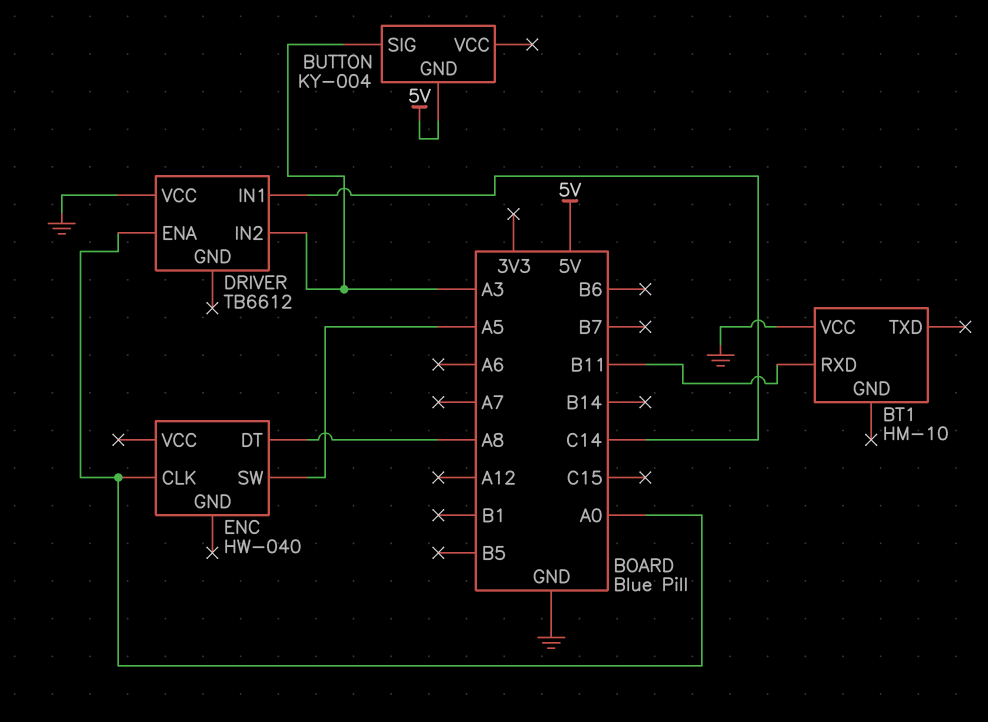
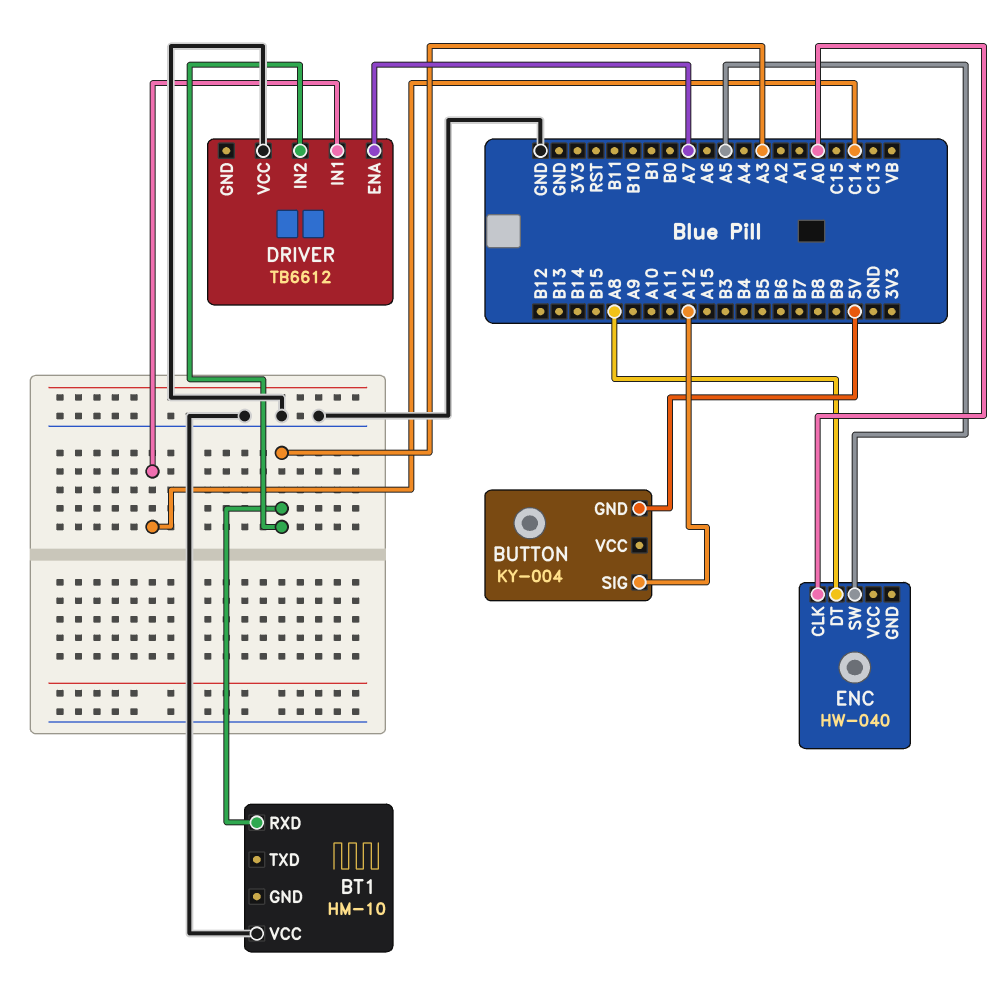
BT1 pin RXD: B11 -> A3
BUTTON pin SIG: A3 -> A12
DRIVER pin ENA: A0 -> A7

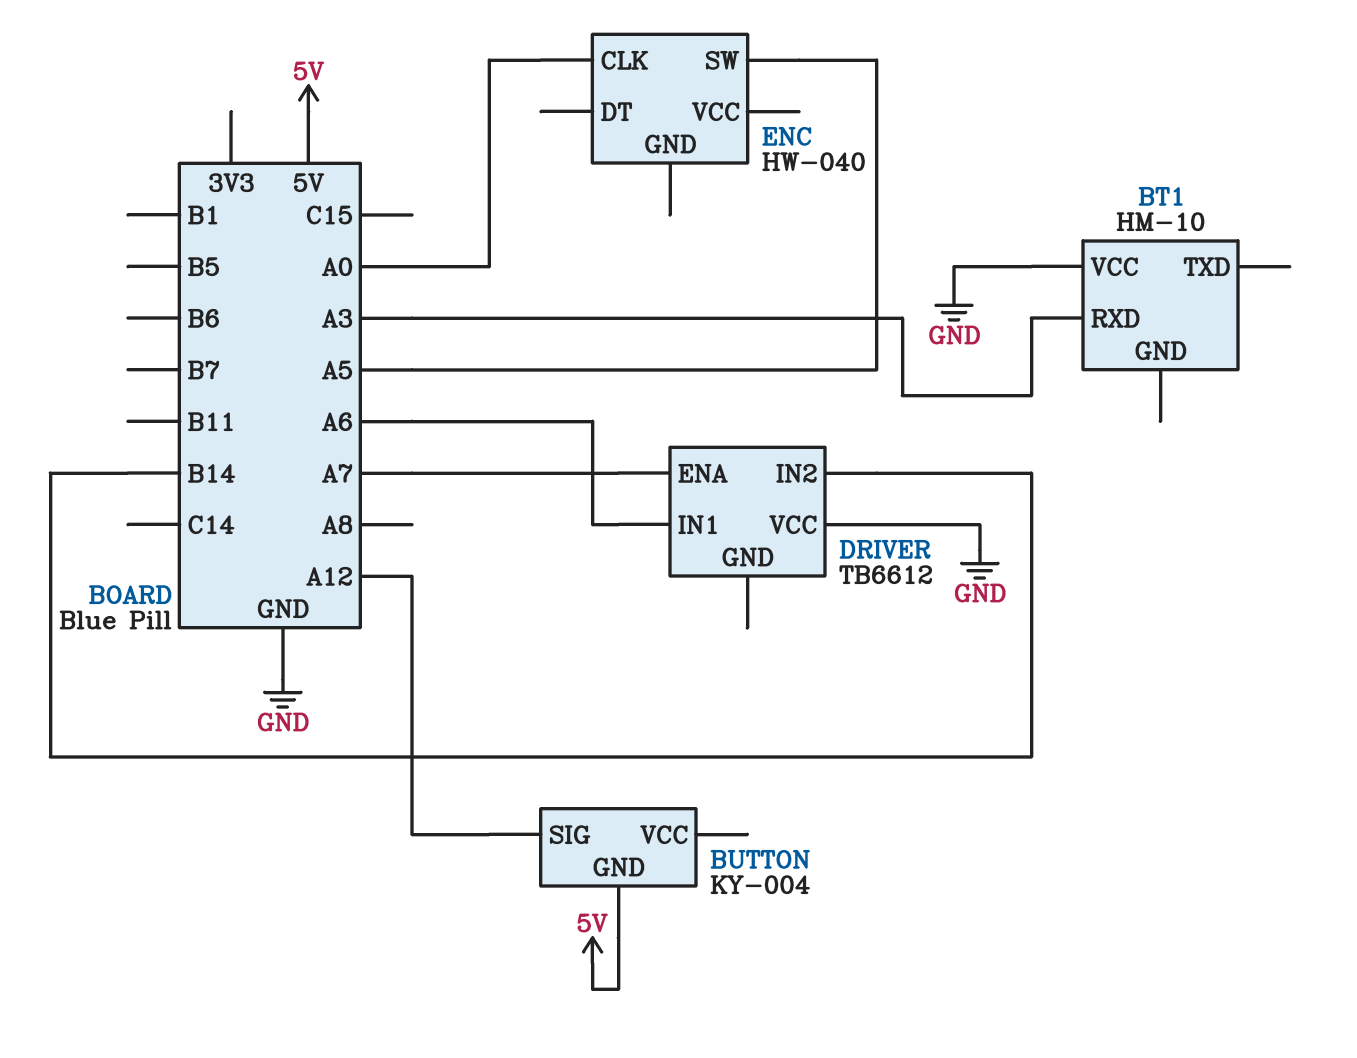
DRIVER pin IN1: C14 -> A6
DRIVER pin IN2: A3 -> B14
ENC pin DT: A8 -> none

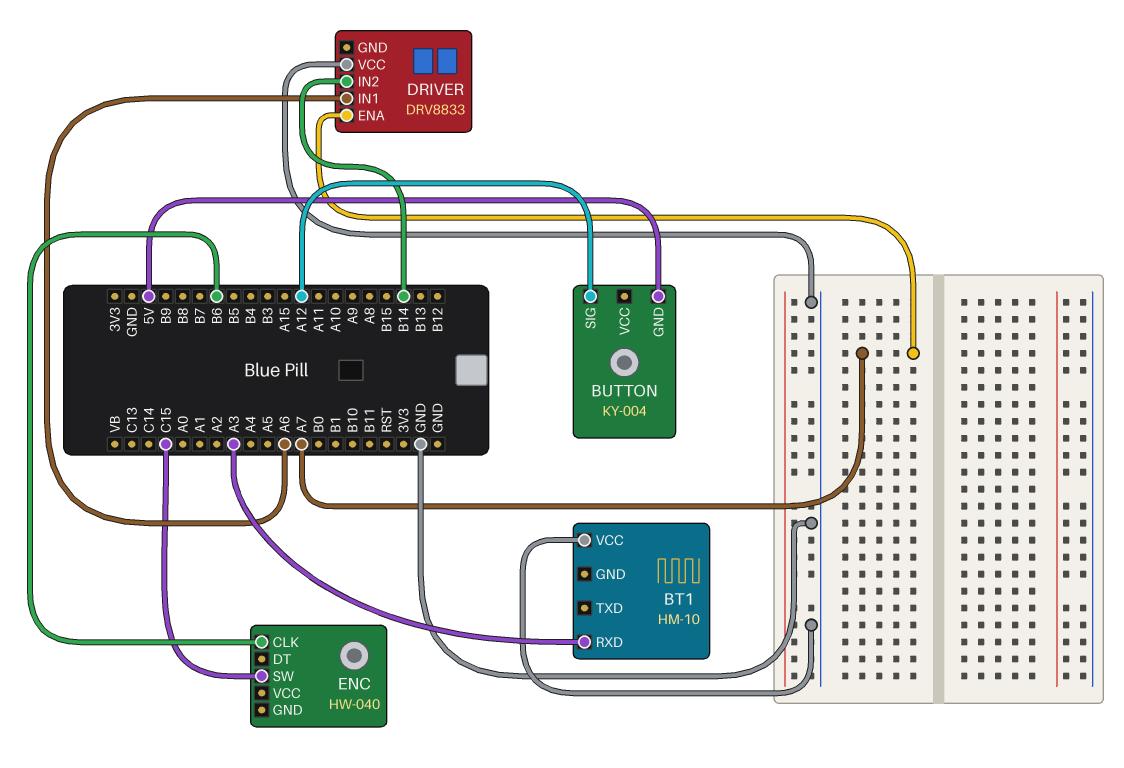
DRIVER: TB6612 -> DRV8833
ENC pin CLK: A0 -> B6
ENC pin SW: A5 -> C15

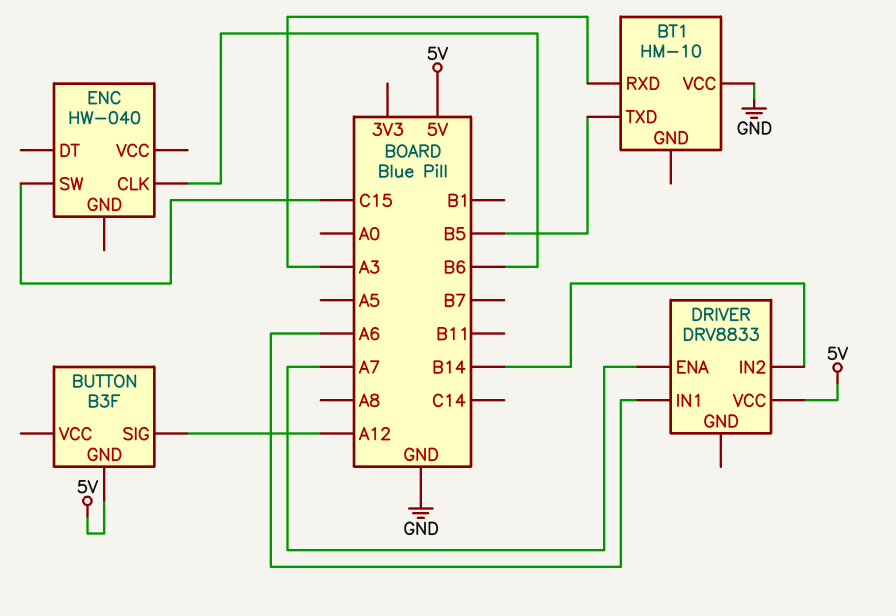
BT1 pin TXD: none -> B5
BUTTON: KY-004 -> B3F
DRIVER pin VCC: GND -> 5V

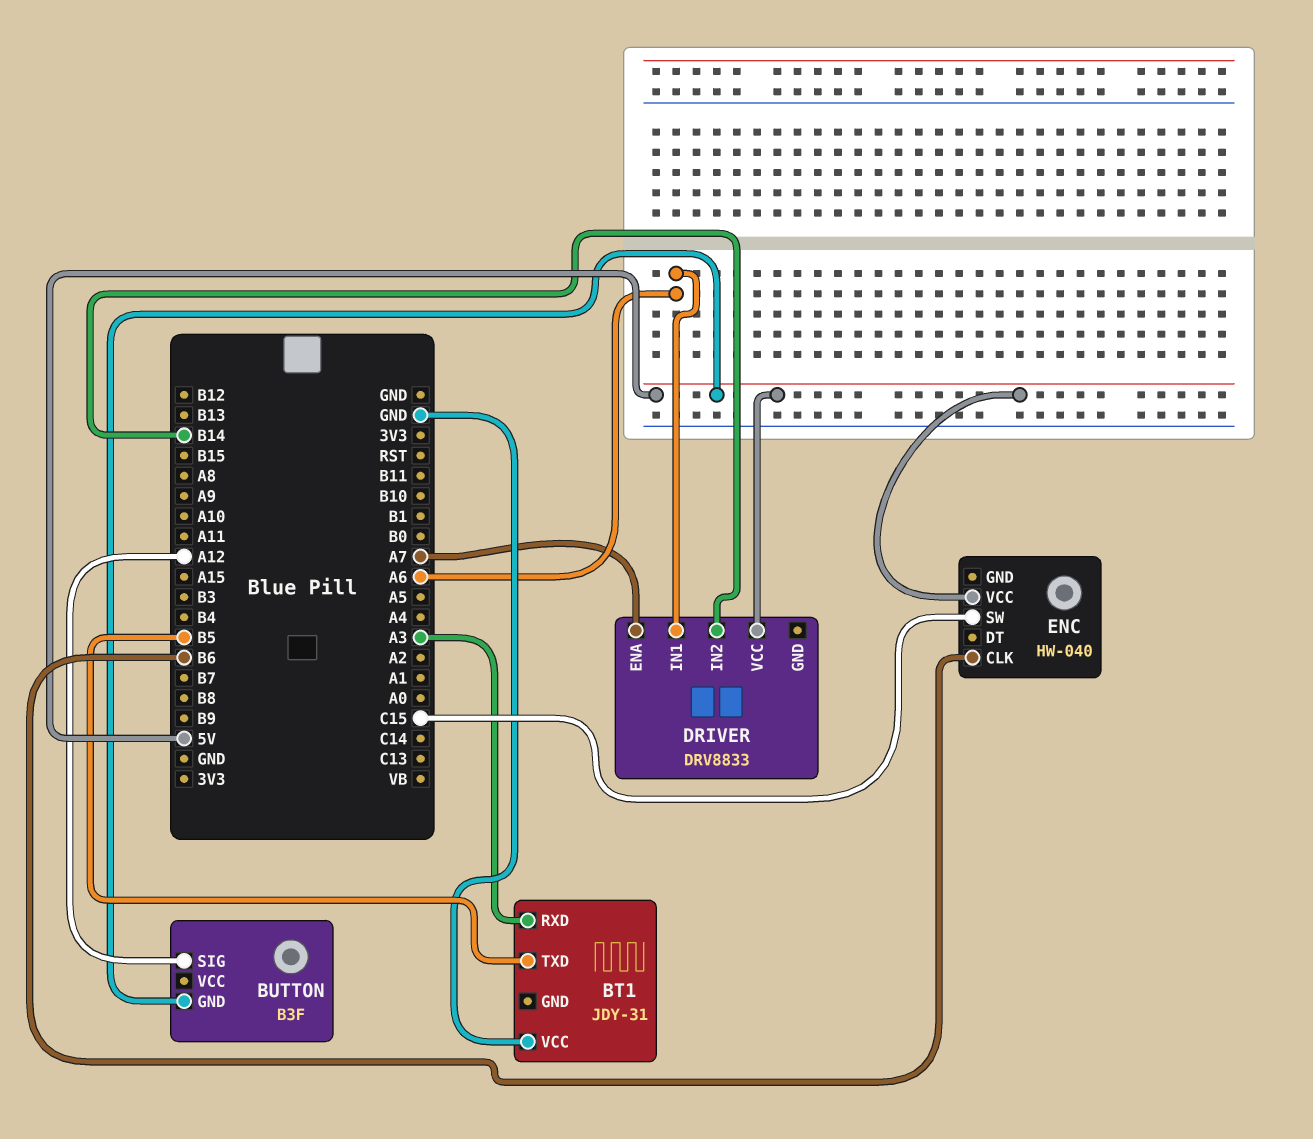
BT1: HM-10 -> JDY-31
ENC pin VCC: none -> 5V

